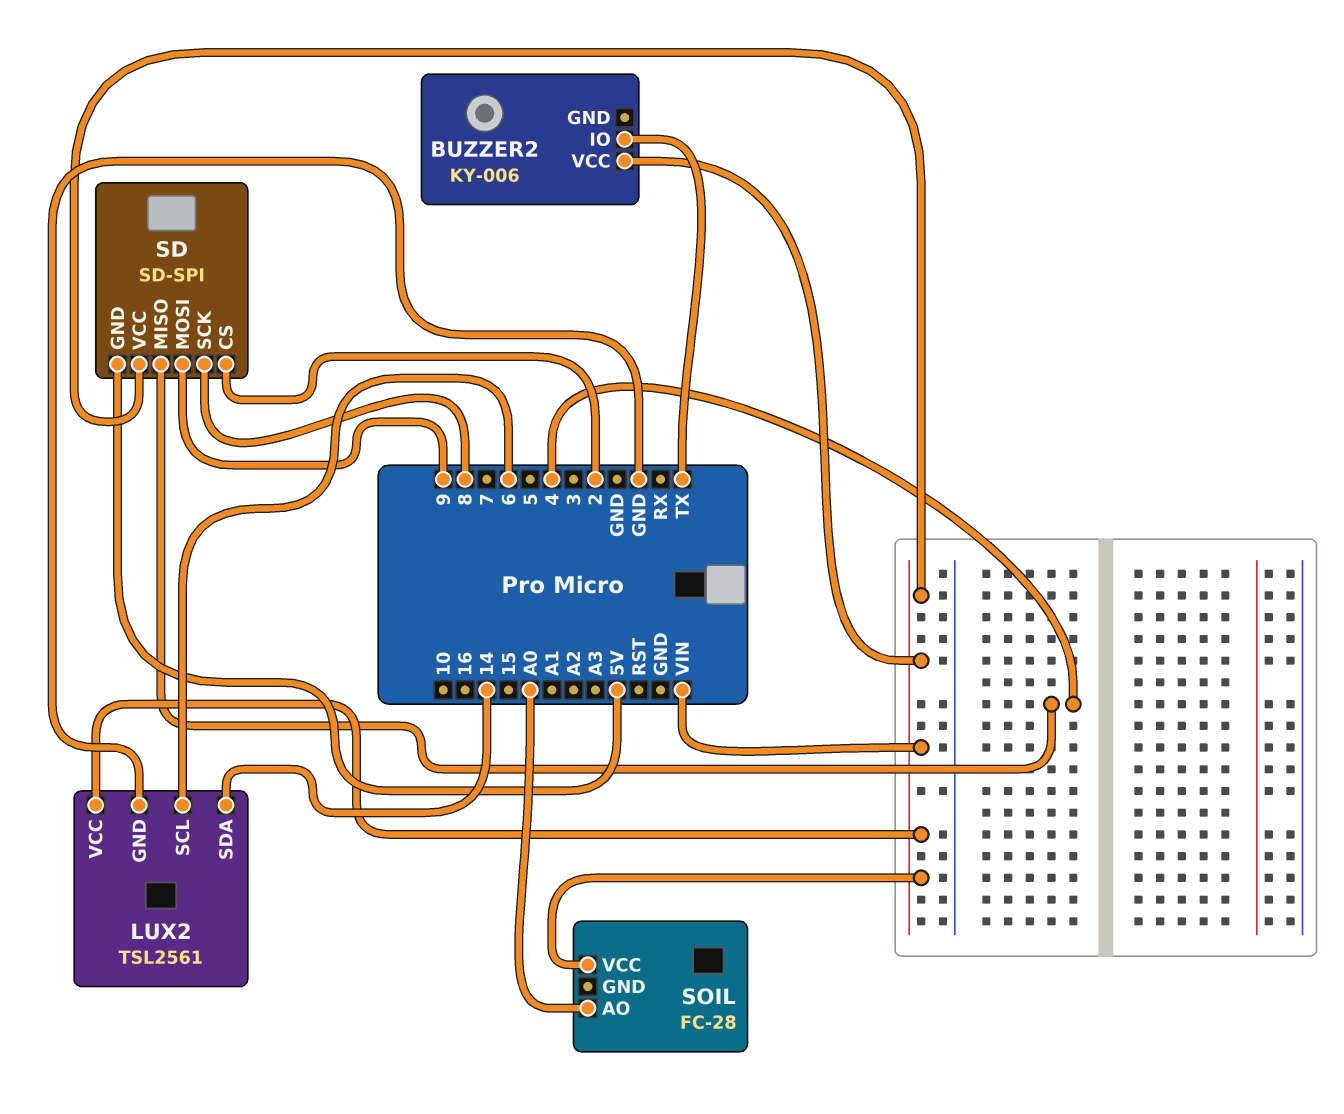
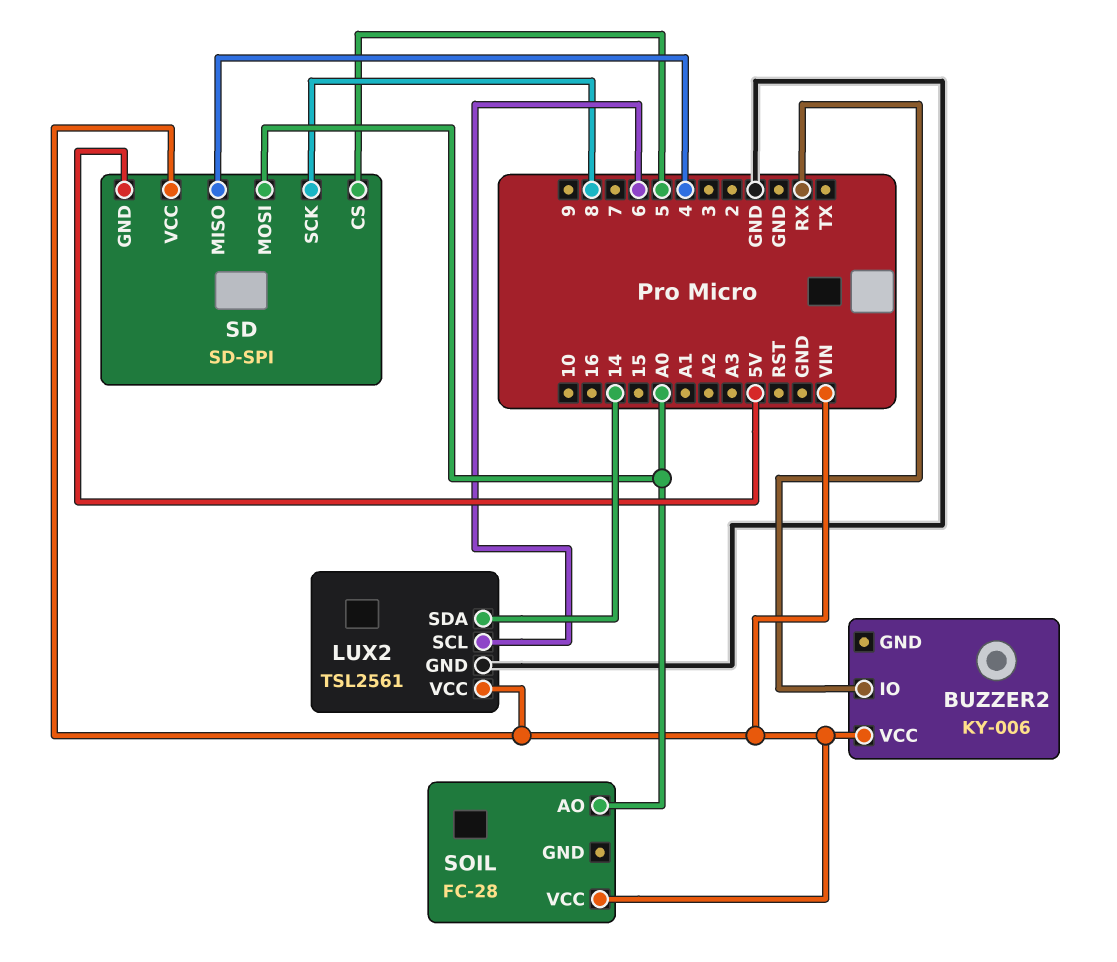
BUZZER2 pin IO: TX -> RX
SD pin CS: 2 -> 5
SD pin MOSI: 9 -> A0

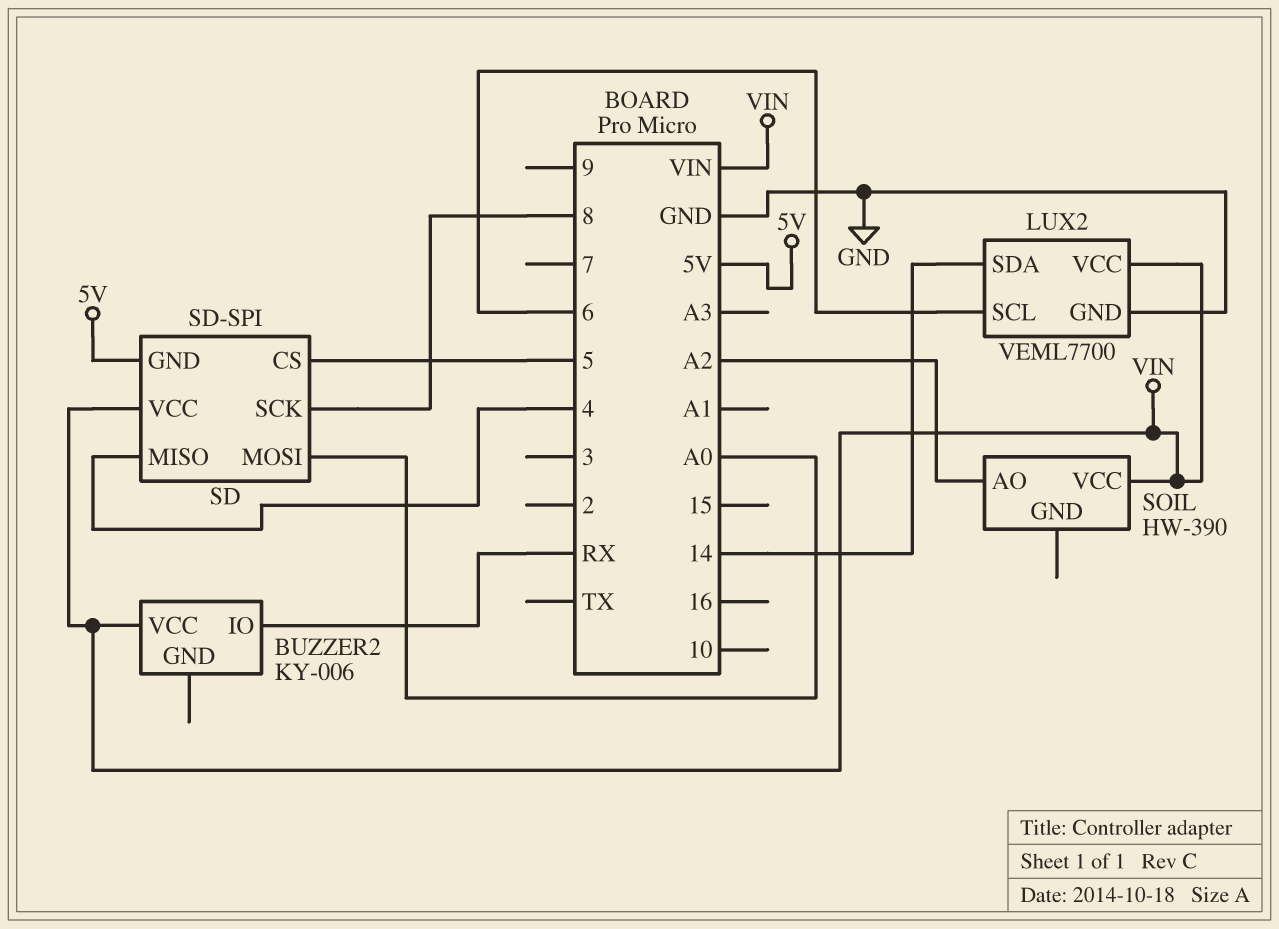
LUX2: TSL2561 -> VEML7700
SOIL: FC-28 -> HW-390
SOIL pin AO: A0 -> A2

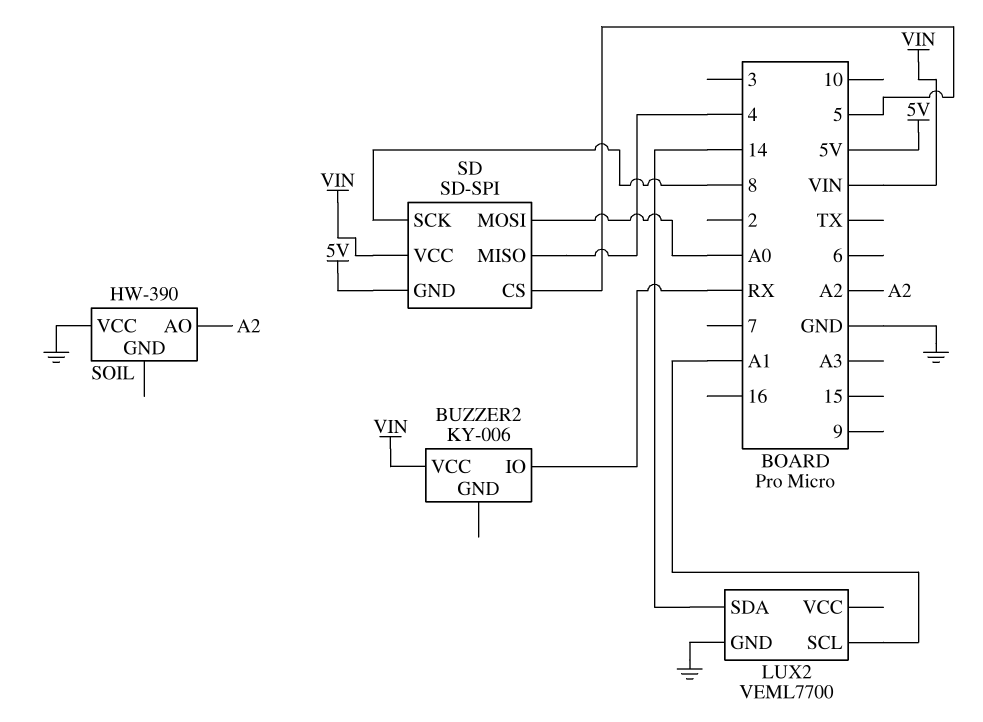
LUX2 pin SCL: 6 -> A1
LUX2 pin VCC: VIN -> none
SOIL pin VCC: VIN -> GND

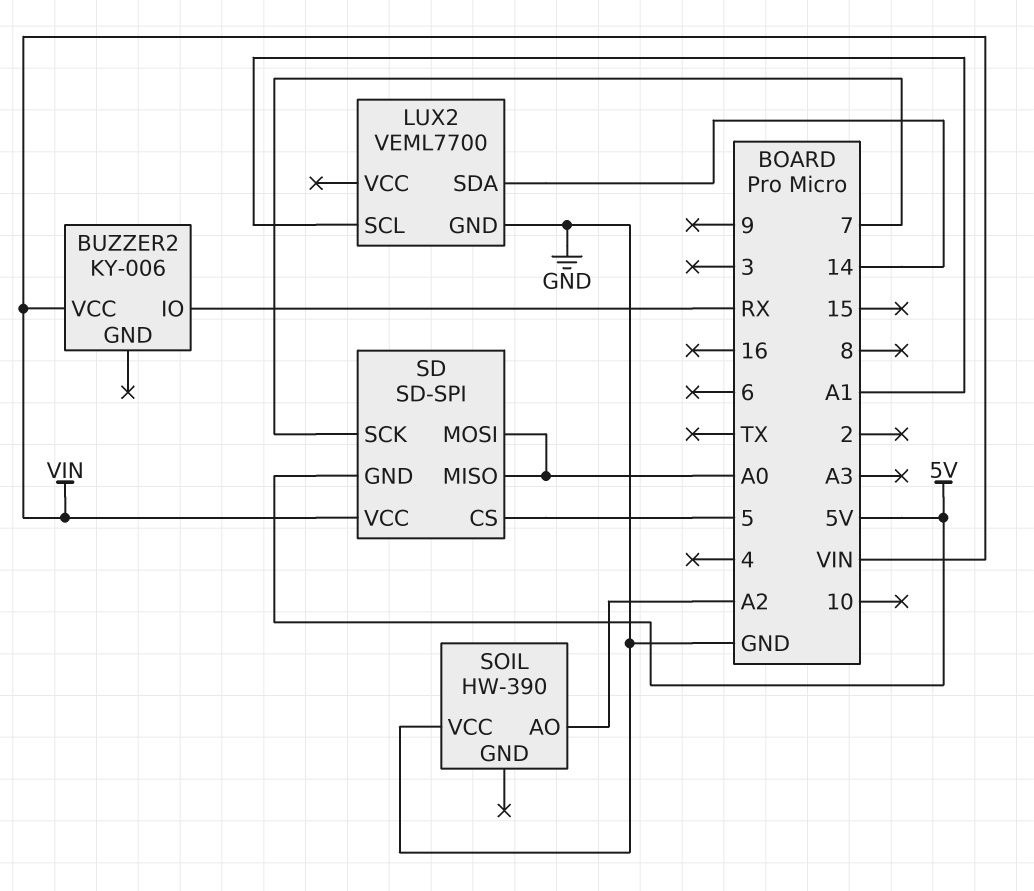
SD pin MISO: 4 -> A0
SD pin SCK: 8 -> 7

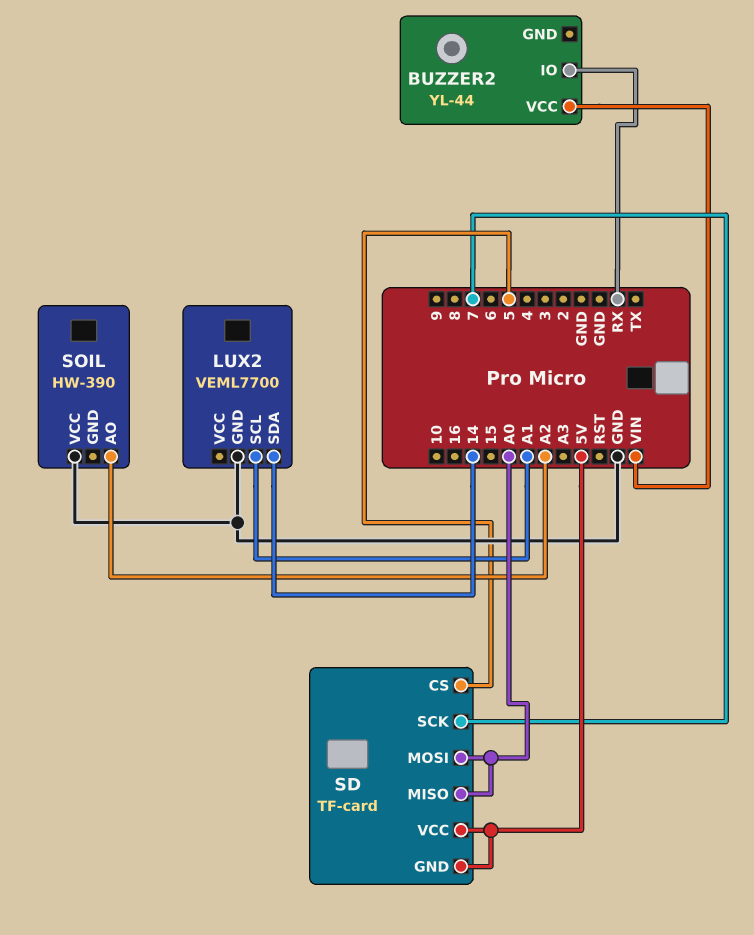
BUZZER2: KY-006 -> YL-44
SD: SD-SPI -> TF-card
SD pin VCC: VIN -> 5V

